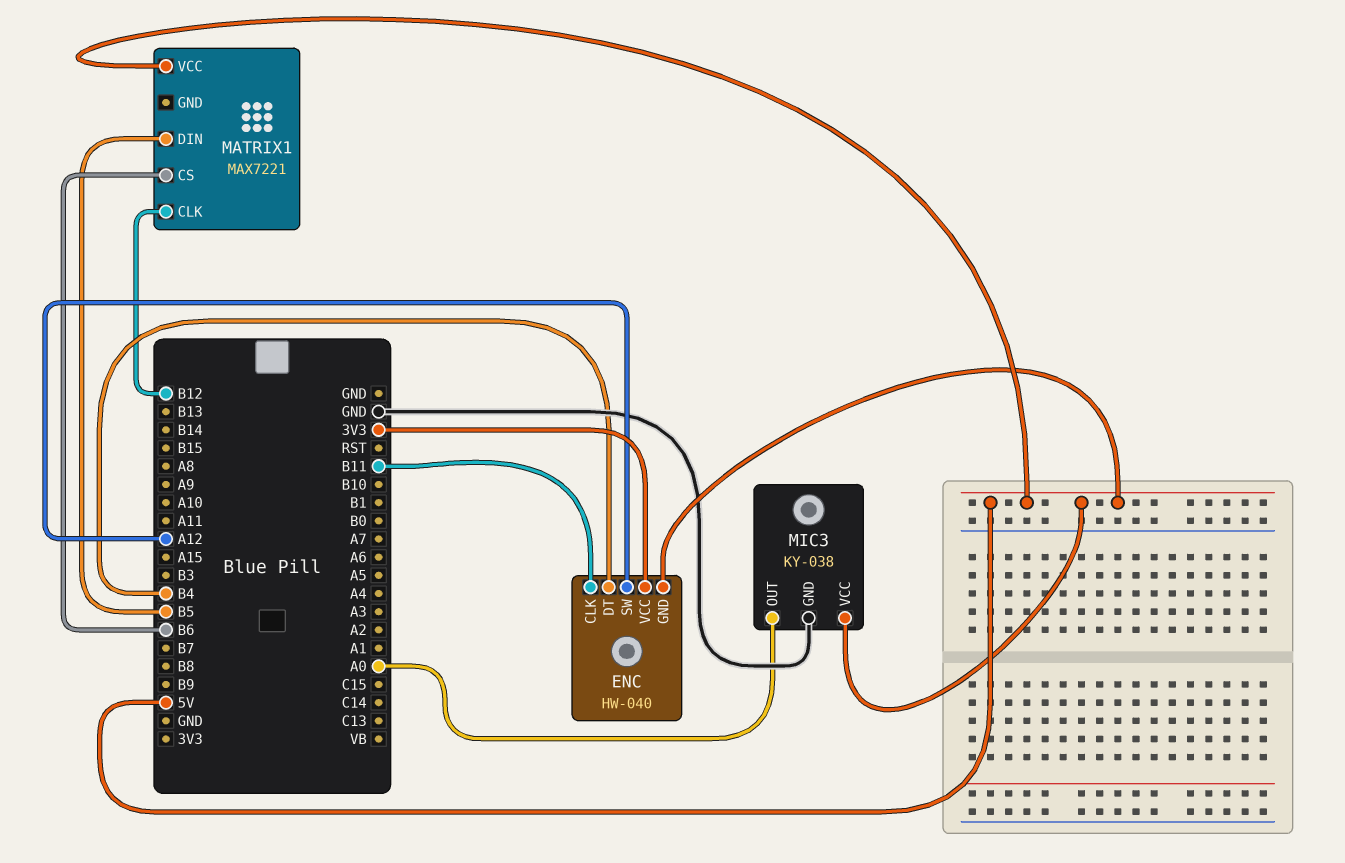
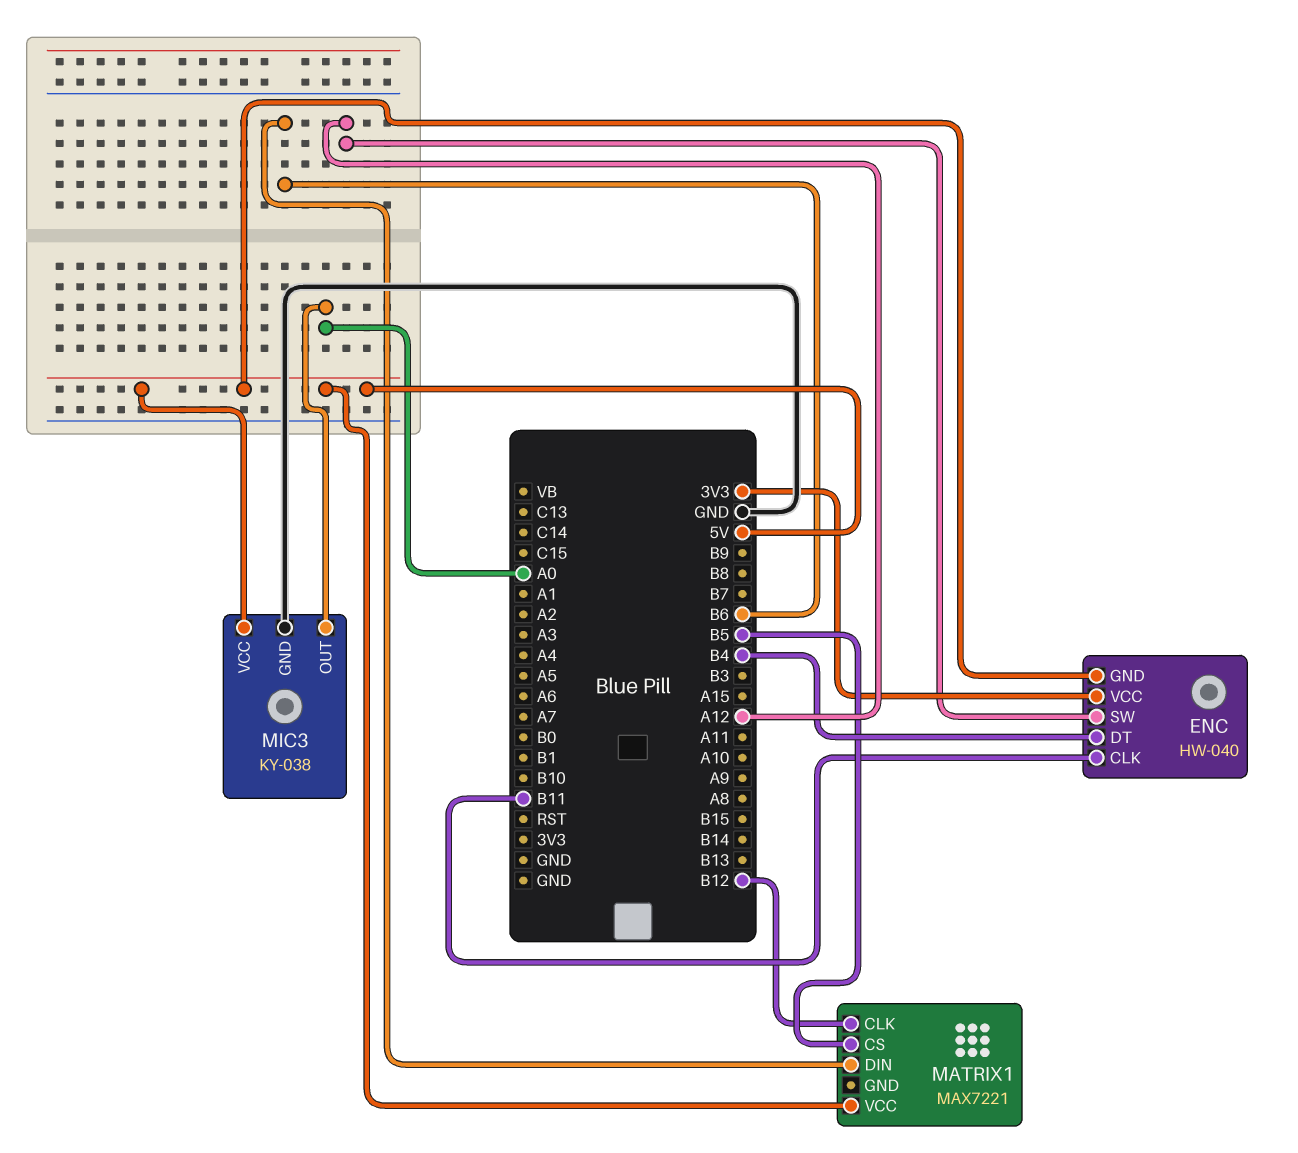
MATRIX1 pin CS: B6 -> B5
MATRIX1 pin DIN: B5 -> B6

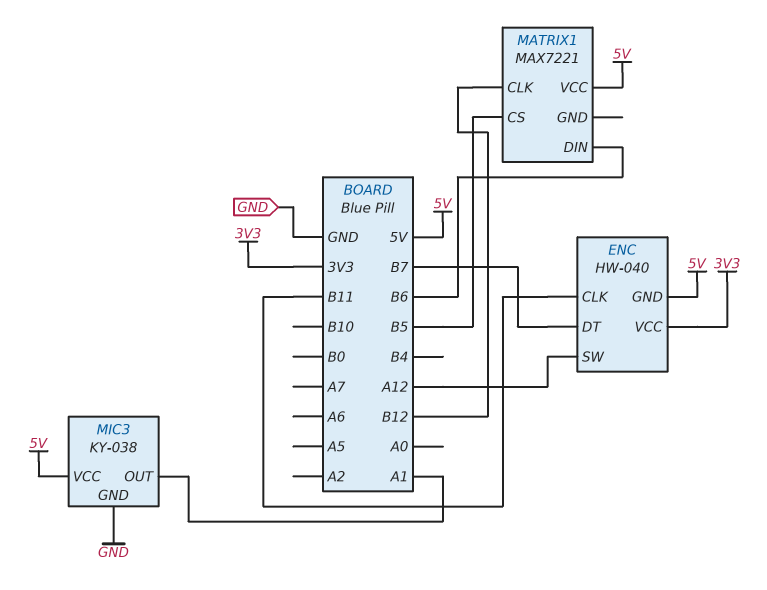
ENC pin DT: B4 -> B7
MIC3 pin OUT: A0 -> A1

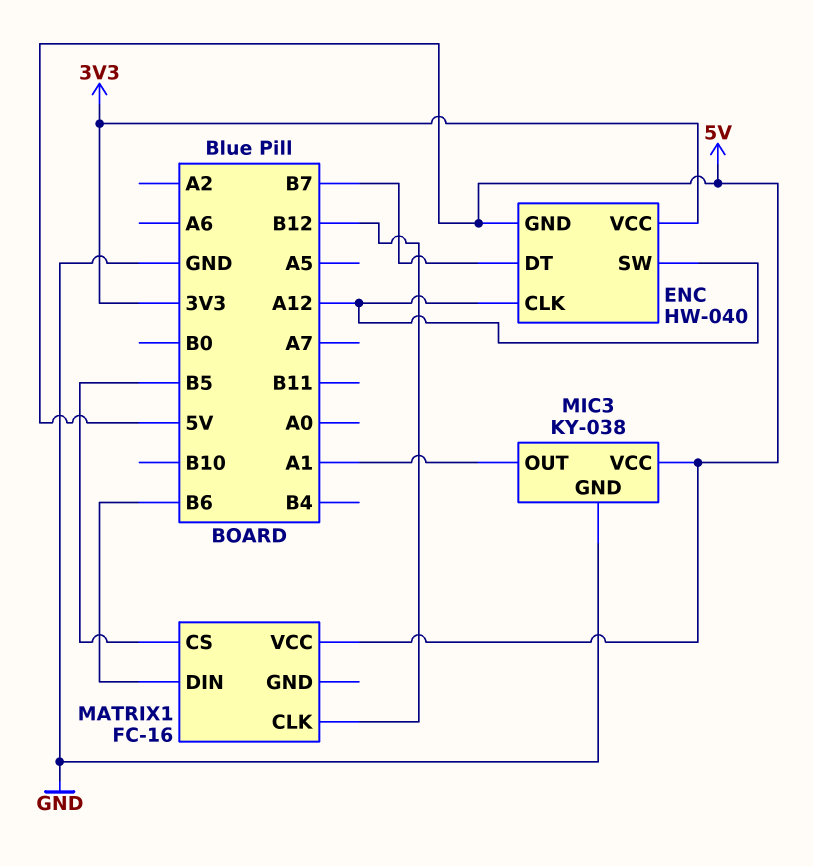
ENC pin CLK: B11 -> A12
MATRIX1: MAX7221 -> FC-16

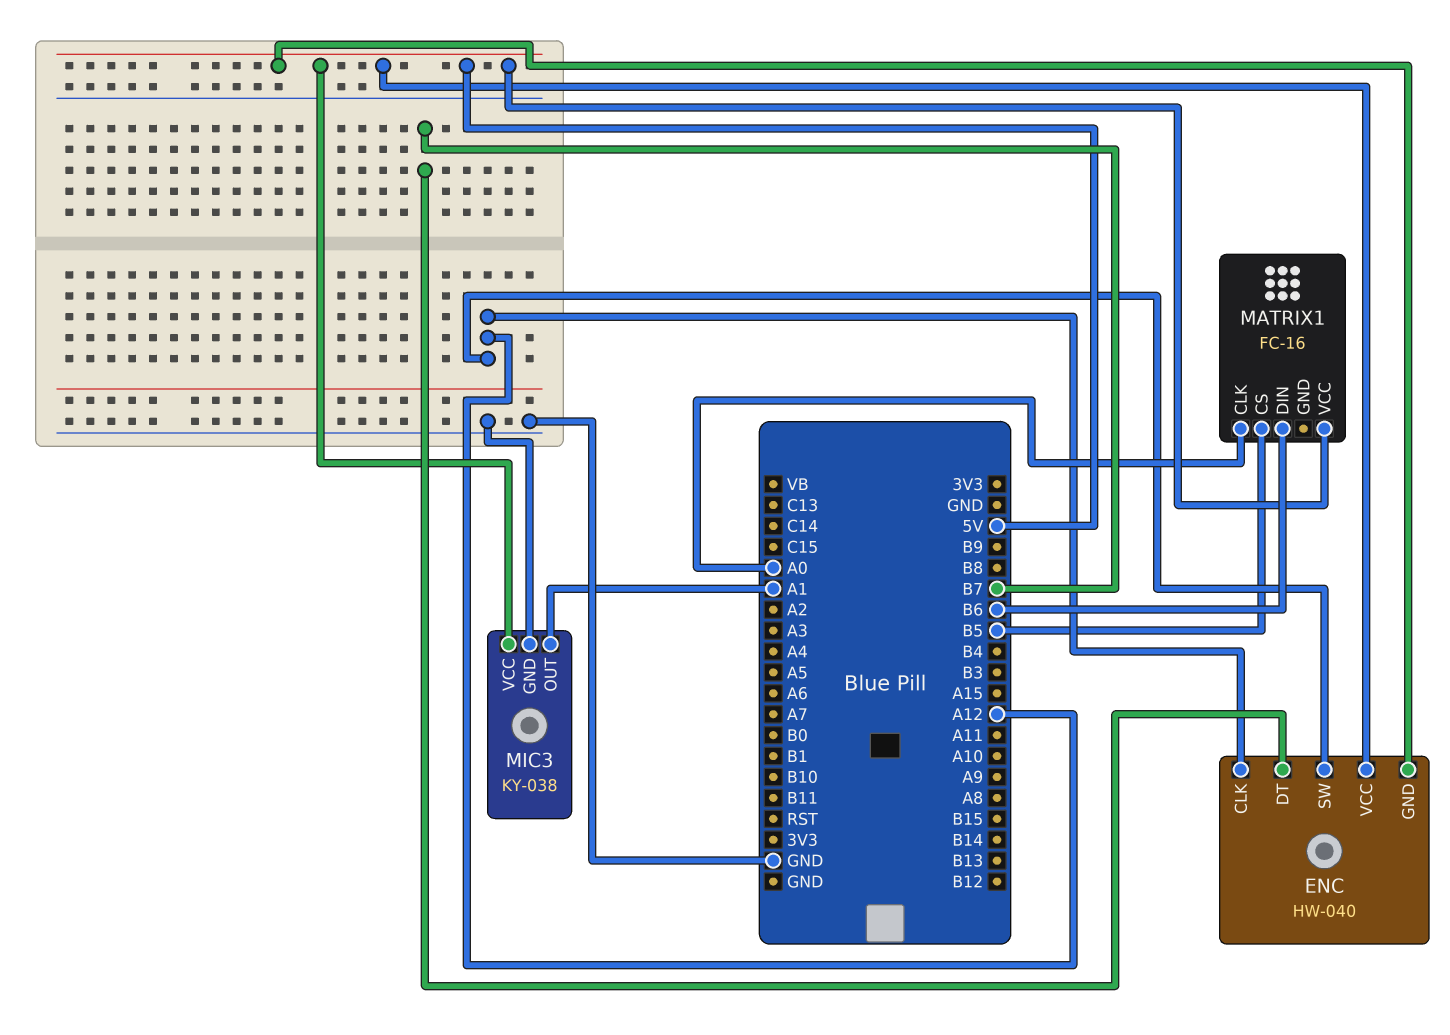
ENC pin VCC: 3V3 -> 5V
MATRIX1 pin CLK: B12 -> A0

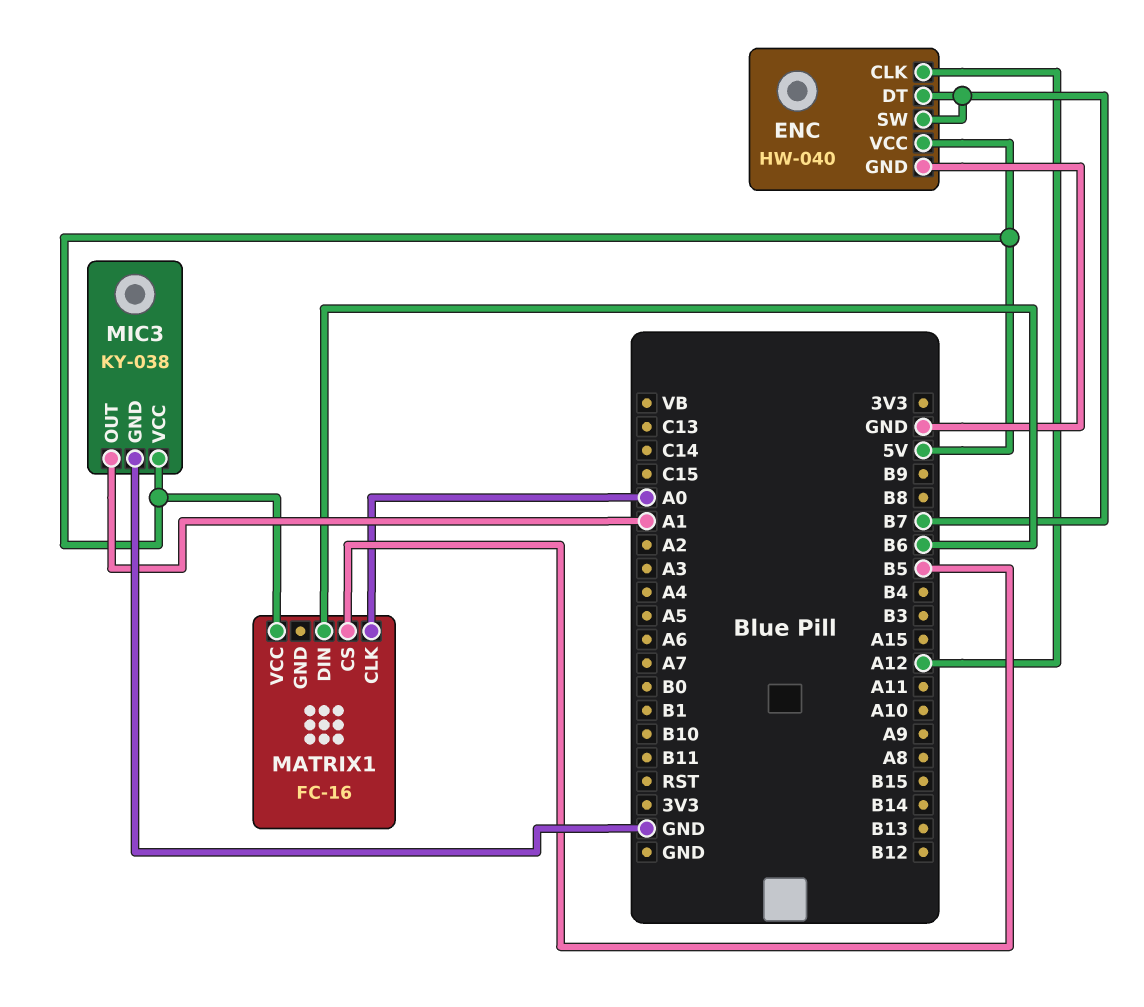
ENC pin GND: 5V -> GND
ENC pin SW: A12 -> B7

